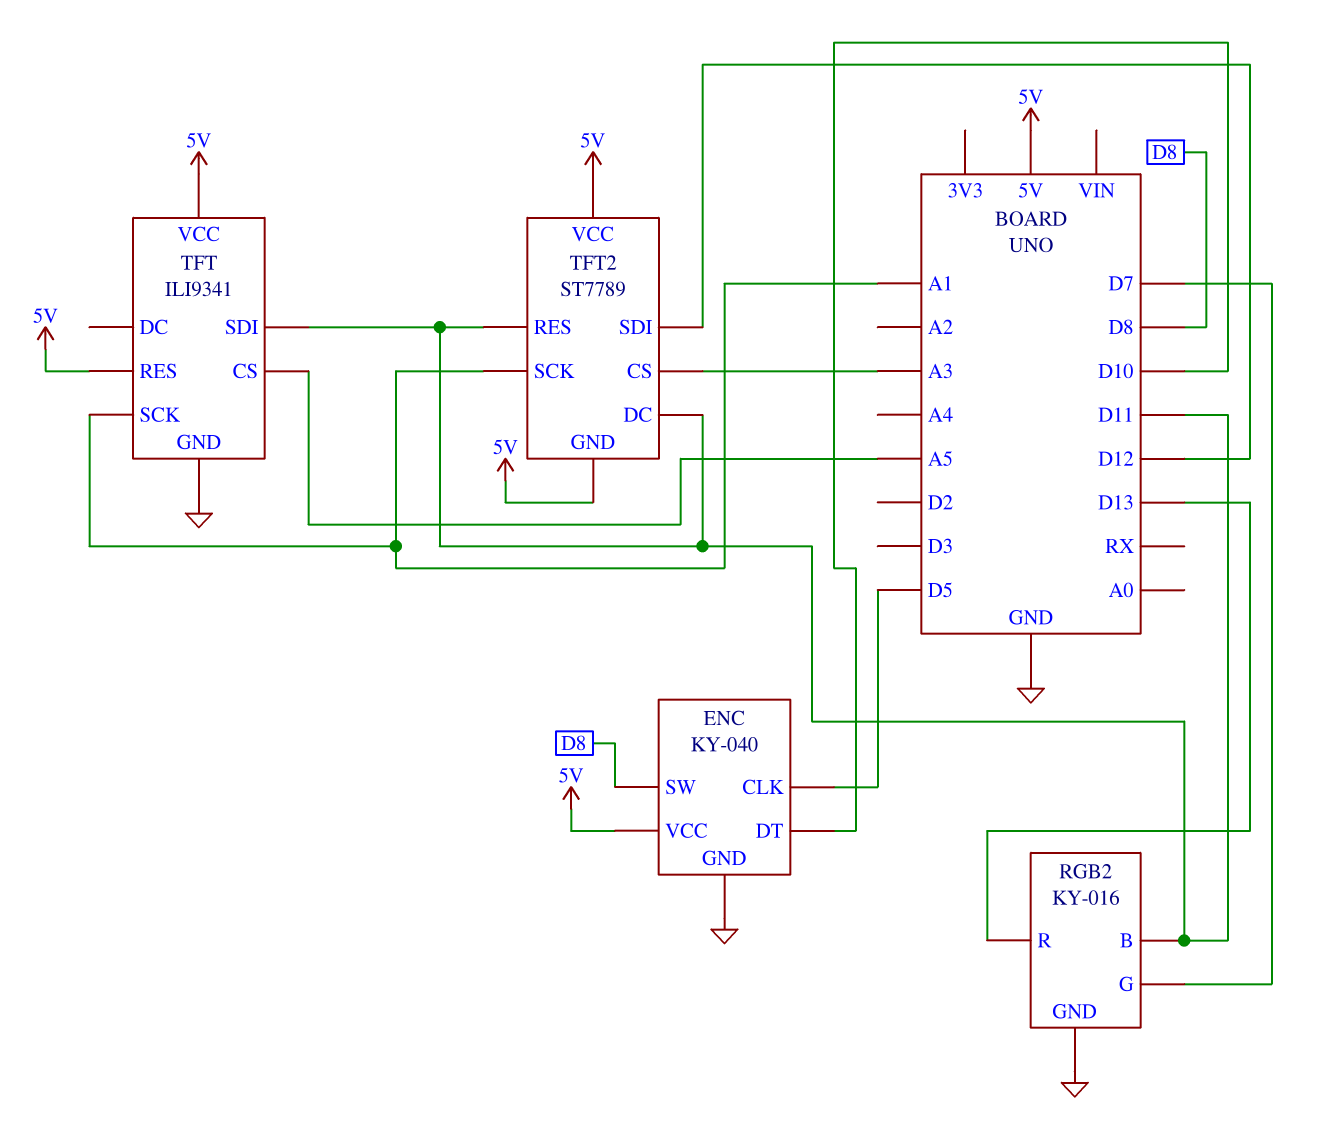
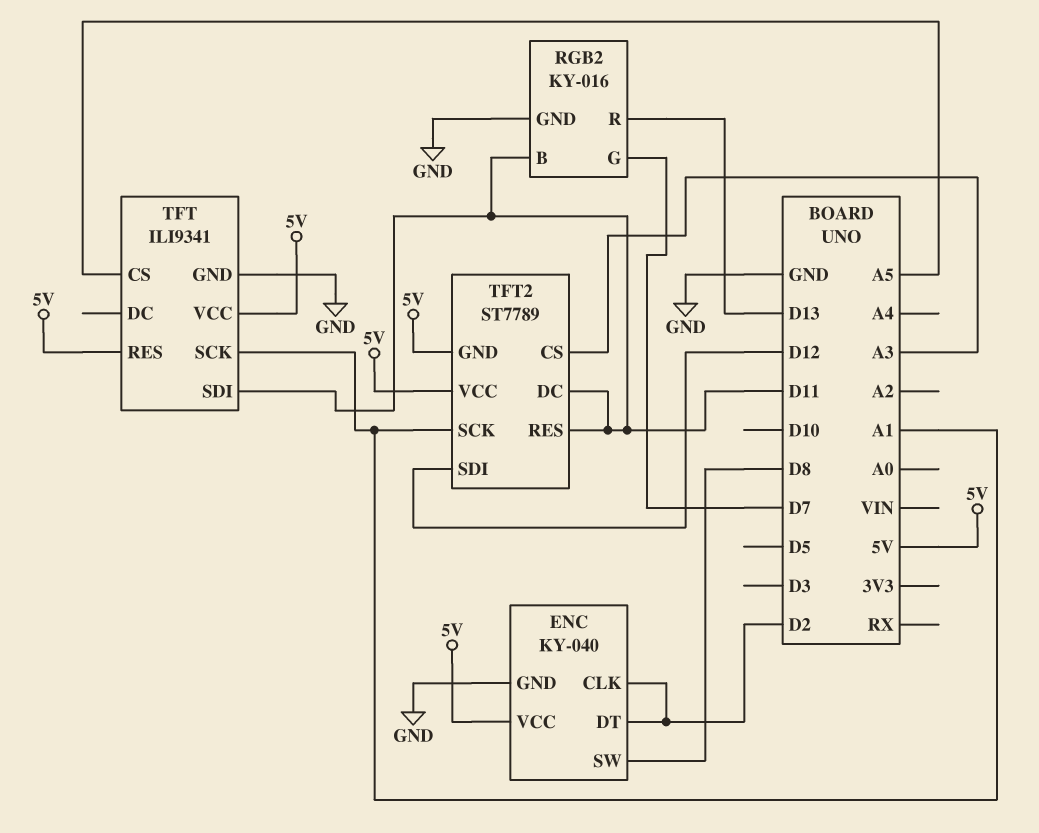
ENC pin CLK: D5 -> D2
ENC pin DT: D10 -> D2

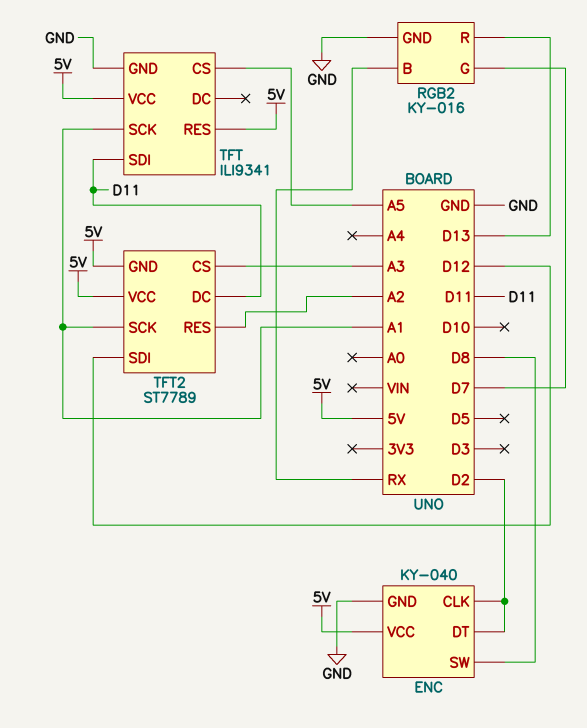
RGB2 pin B: D11 -> RX
TFT2 pin RES: D11 -> A2

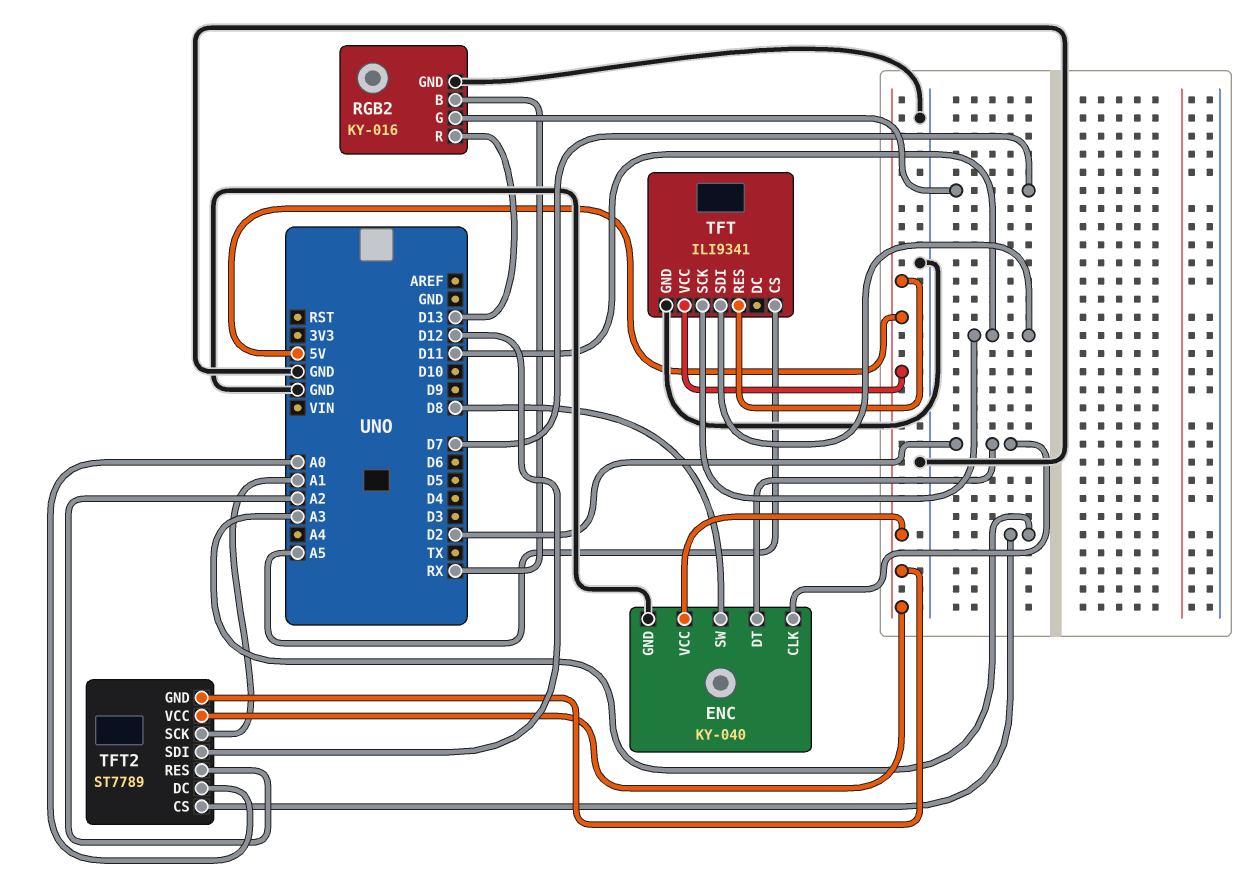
TFT pin SCK: A1 -> D11
TFT2 pin DC: D11 -> A0

